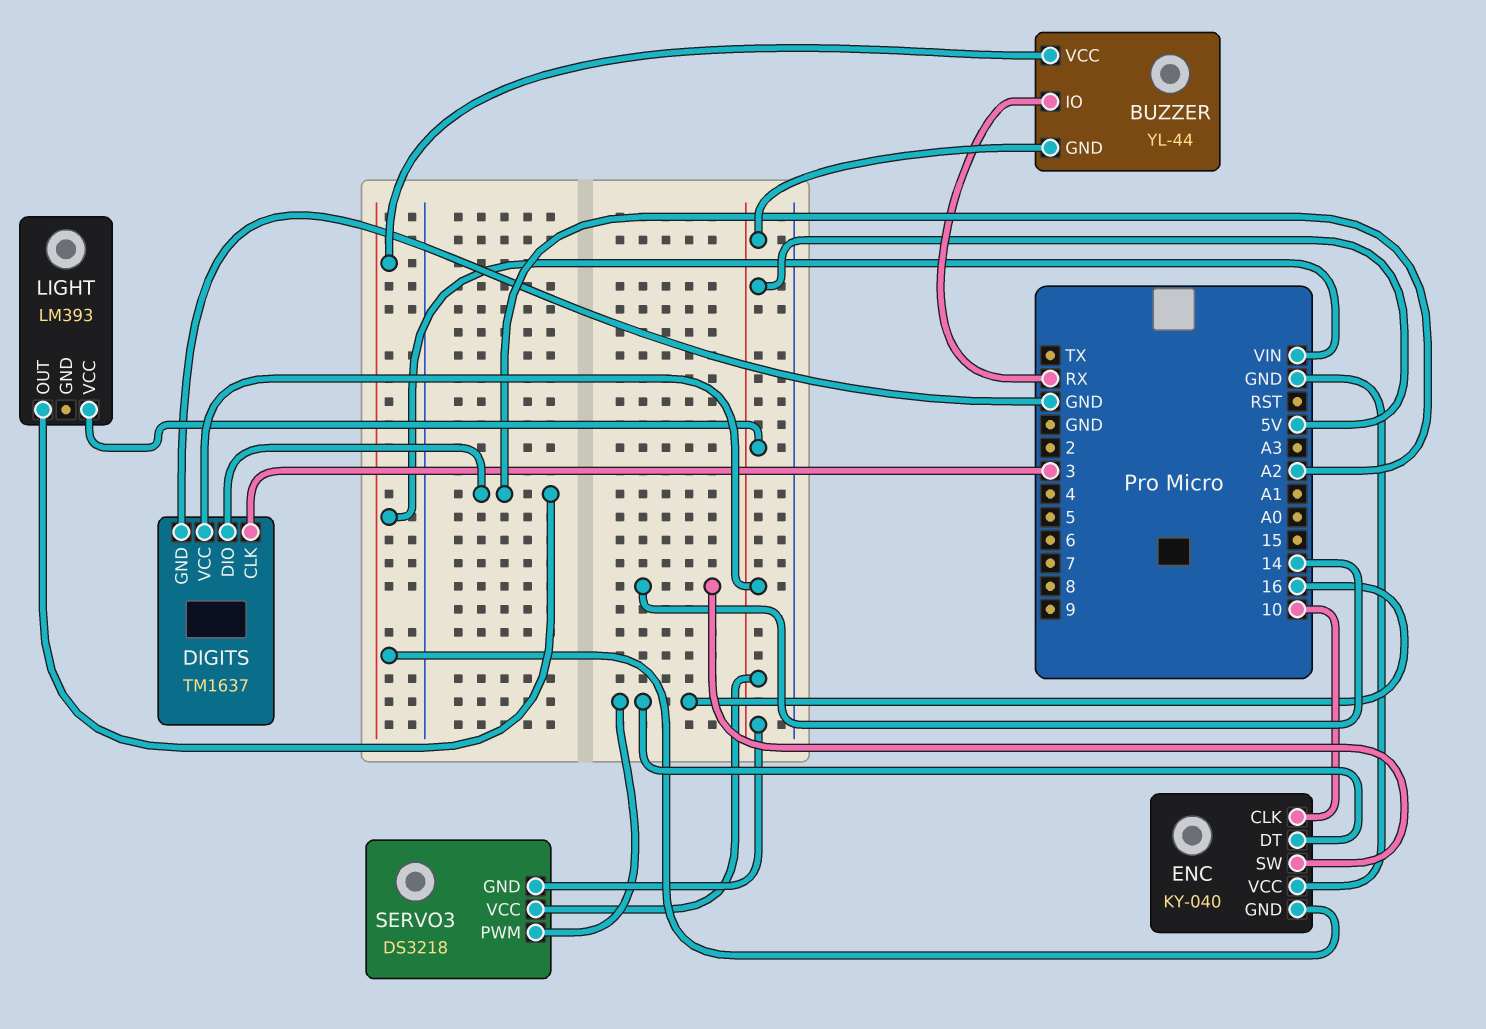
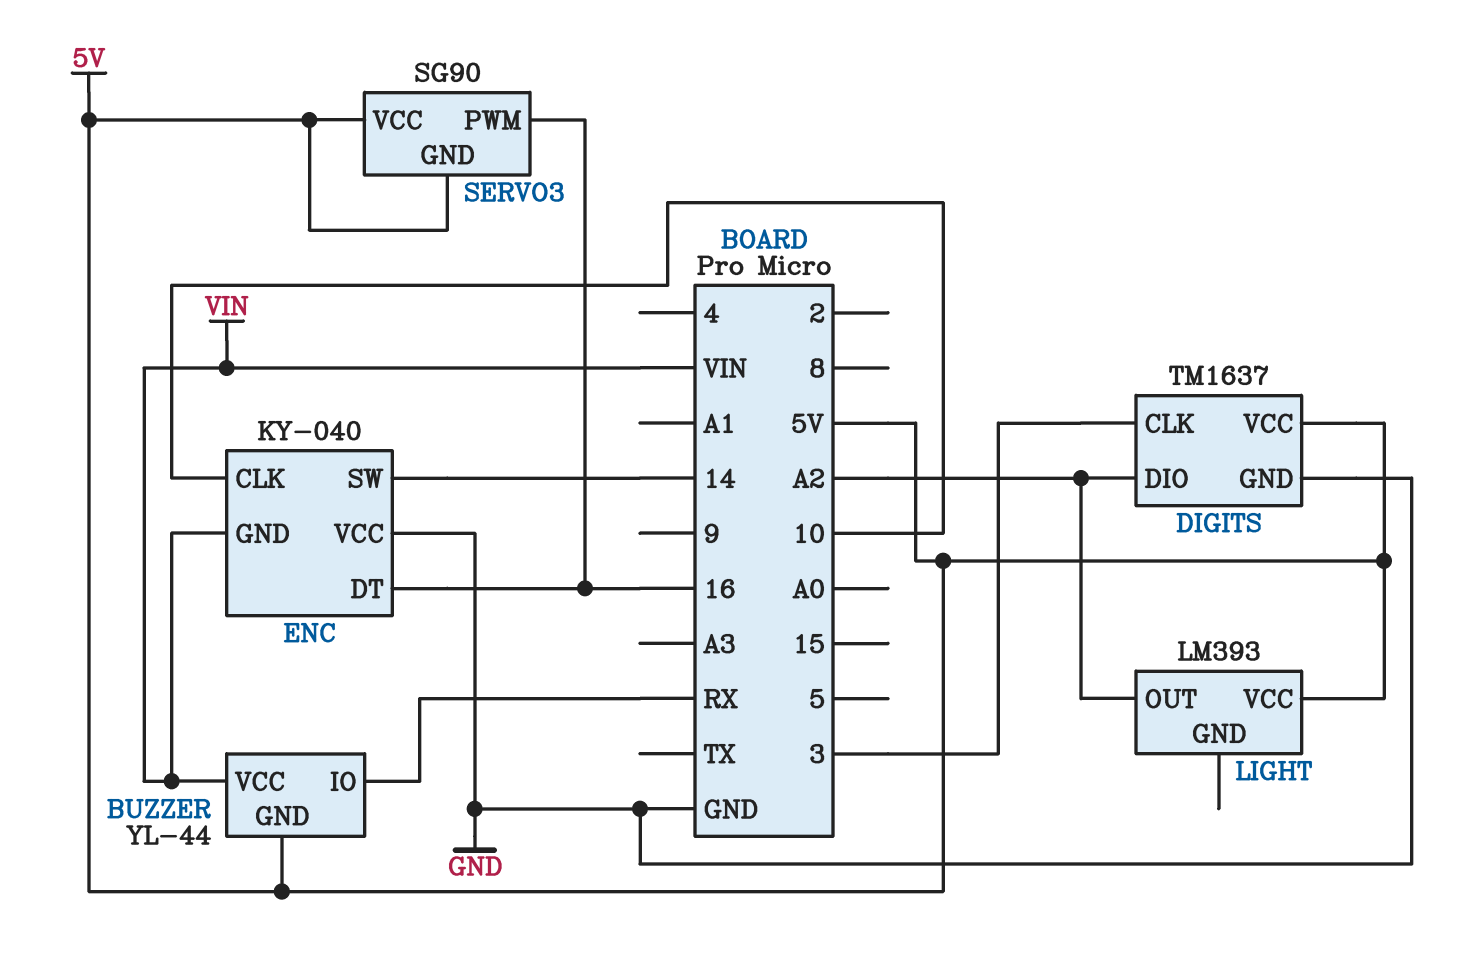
SERVO3: DS3218 -> SG90

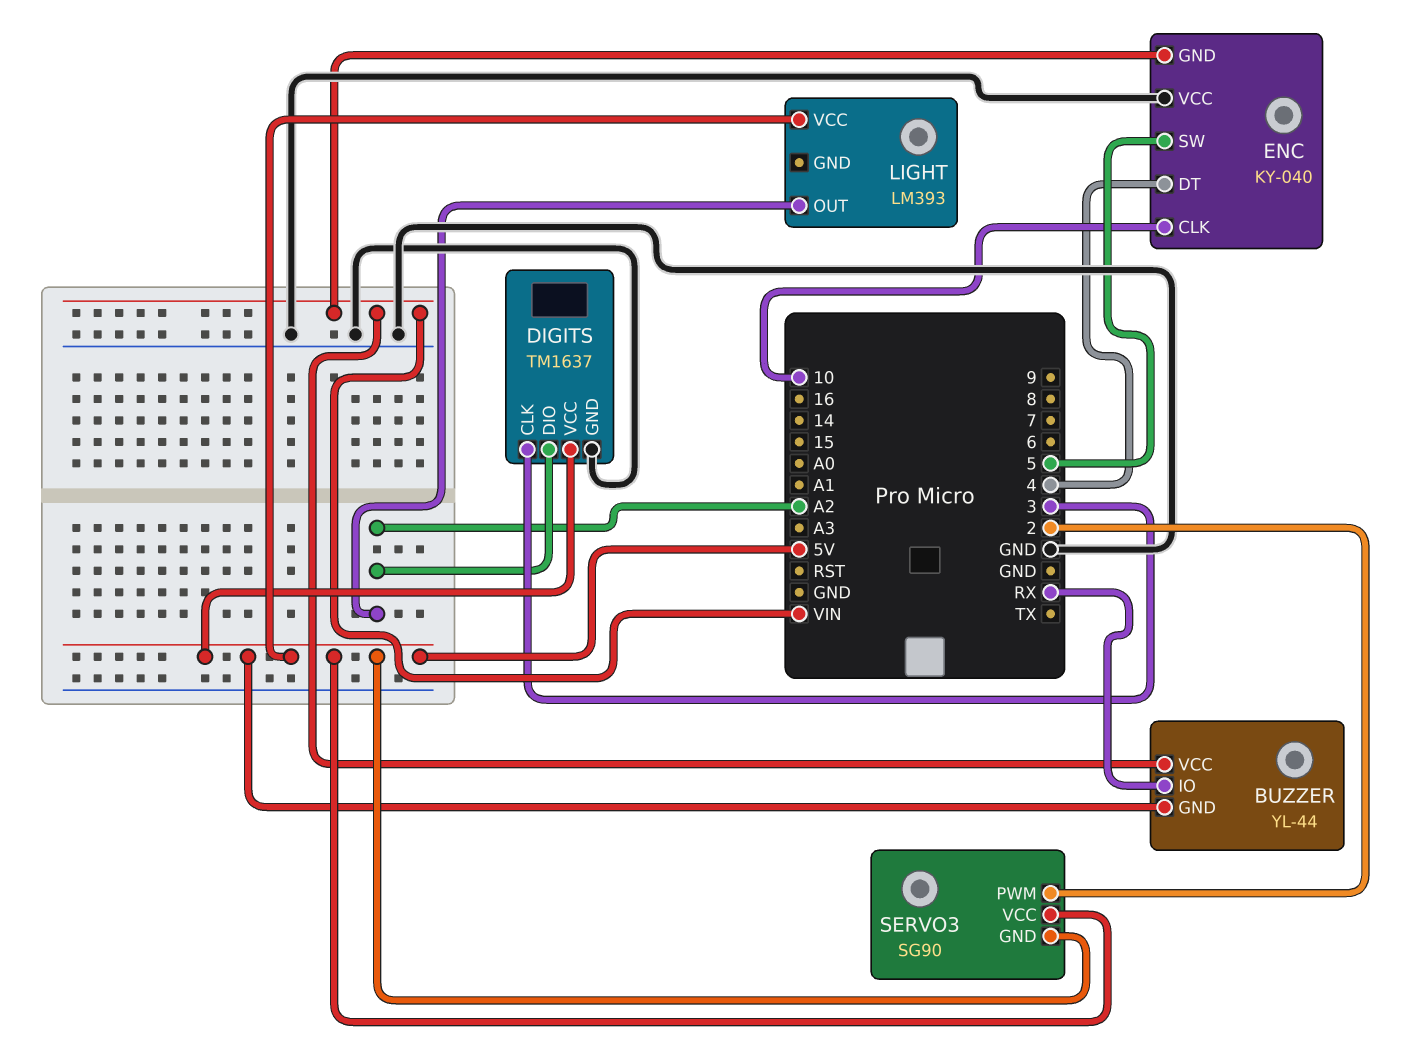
ENC pin DT: 16 -> 4
ENC pin SW: 14 -> 5
SERVO3 pin PWM: 16 -> 2

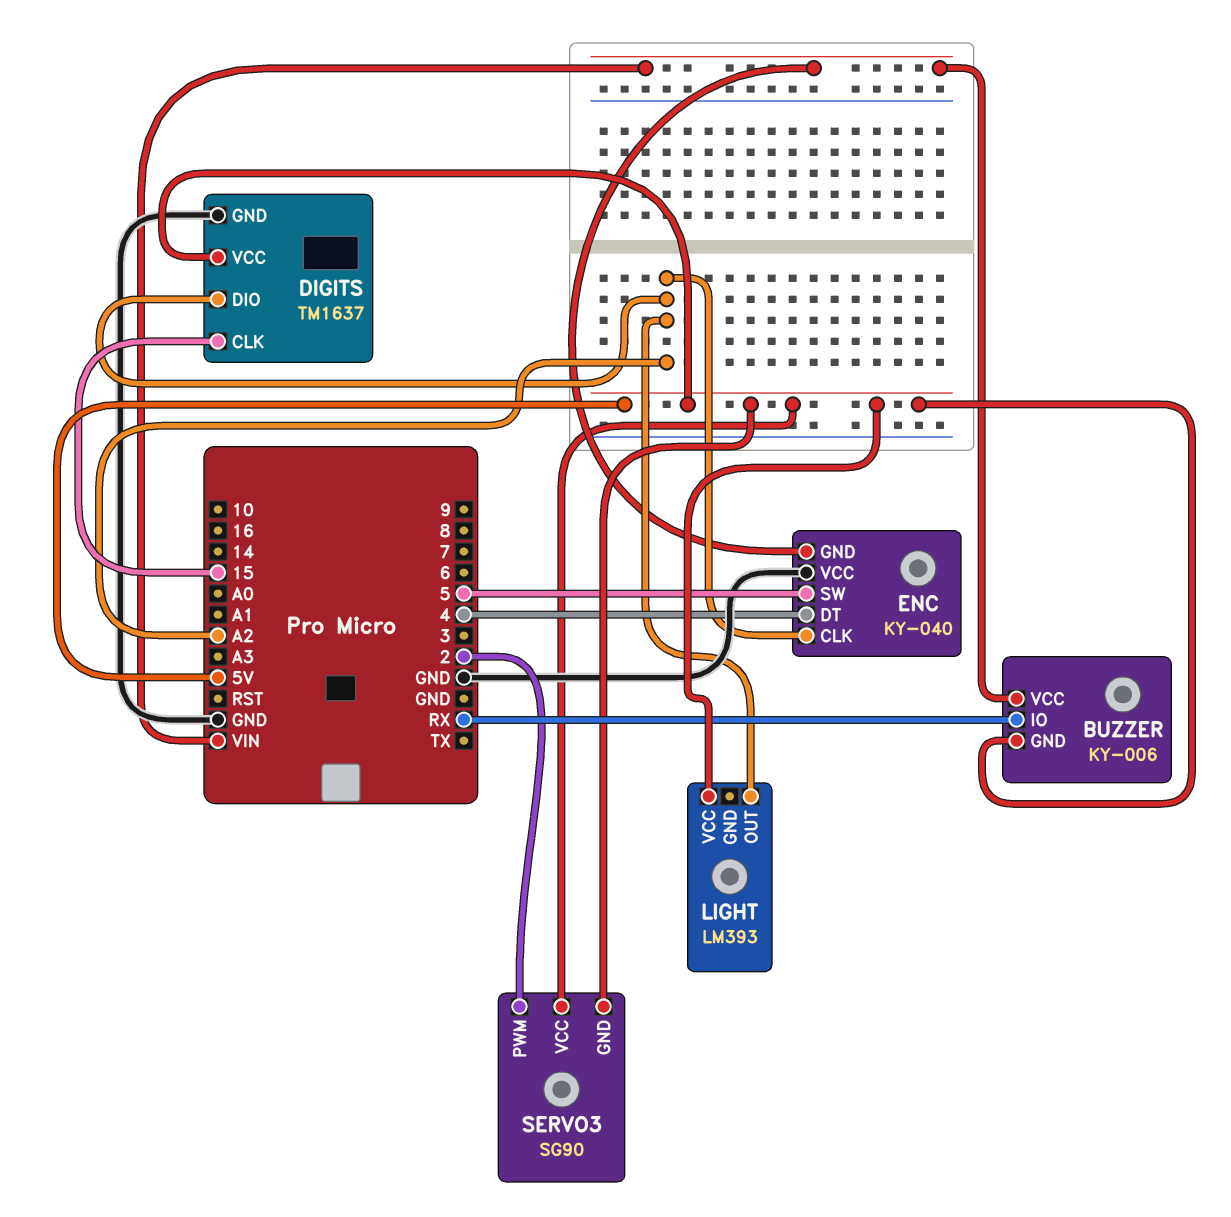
BUZZER: YL-44 -> KY-006
DIGITS pin CLK: 3 -> 15
ENC pin CLK: 10 -> A2

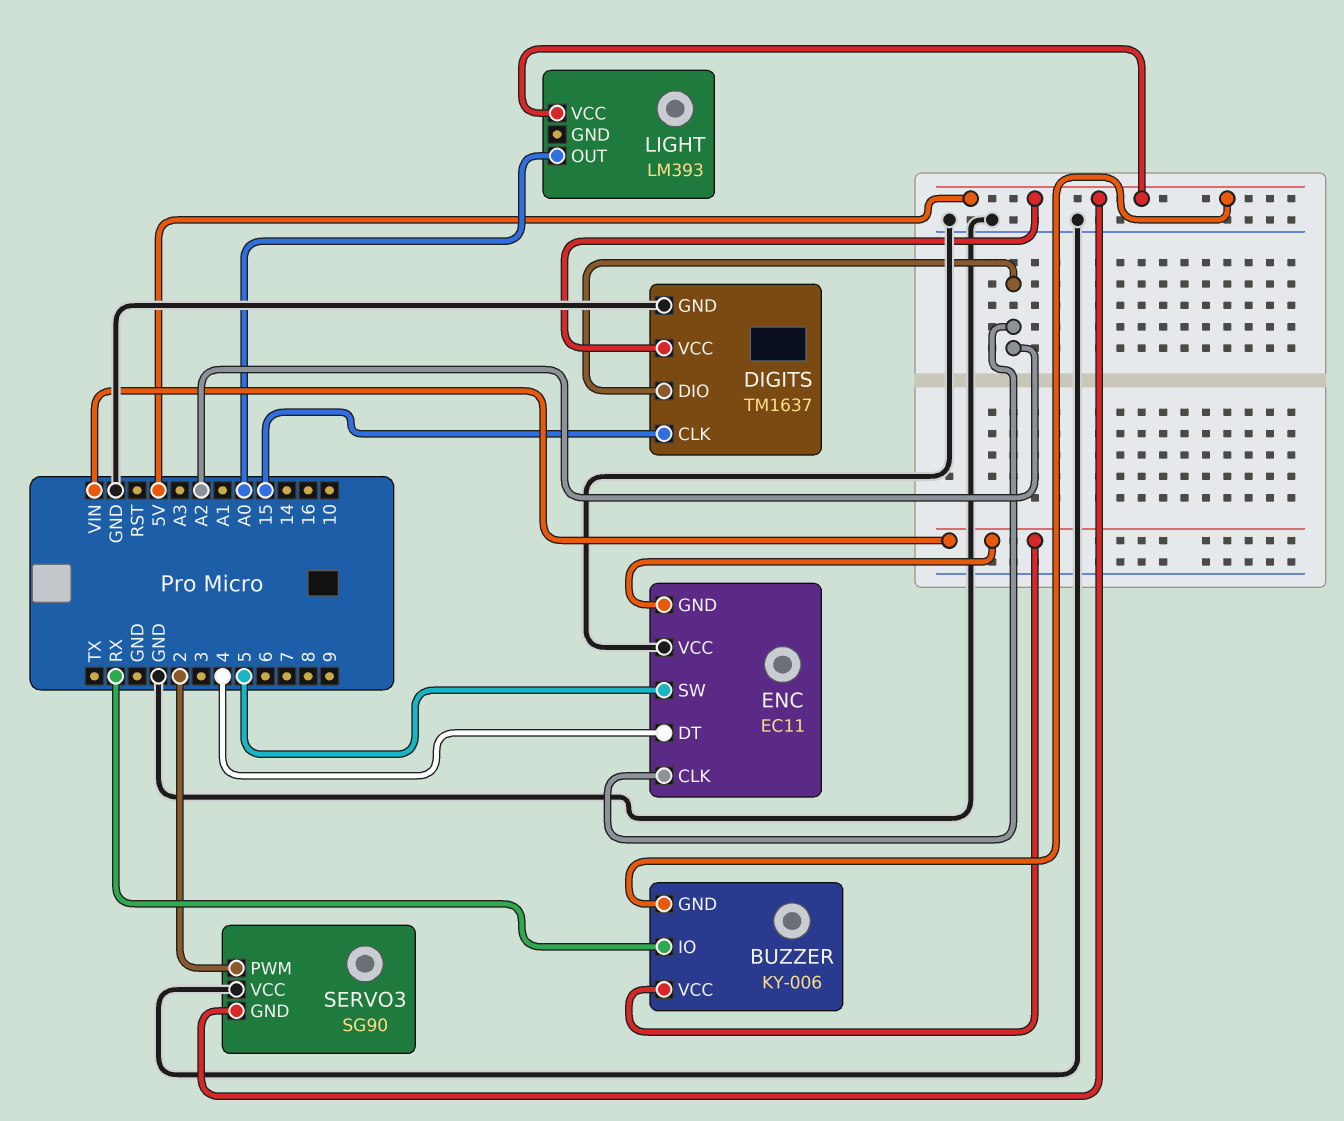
ENC: KY-040 -> EC11
LIGHT pin OUT: A2 -> A0
SERVO3 pin VCC: 5V -> GND

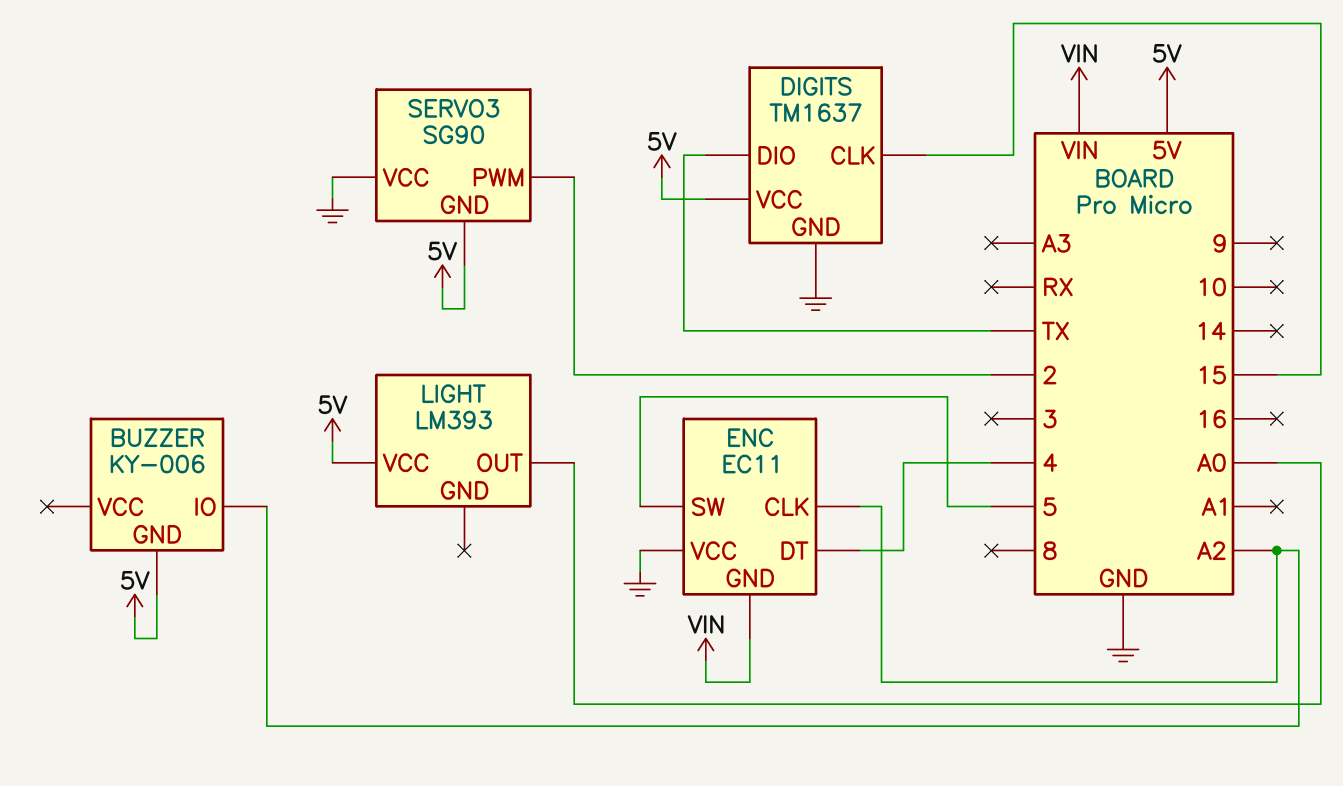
BUZZER pin IO: RX -> A2
BUZZER pin VCC: VIN -> none
DIGITS pin DIO: A2 -> TX

